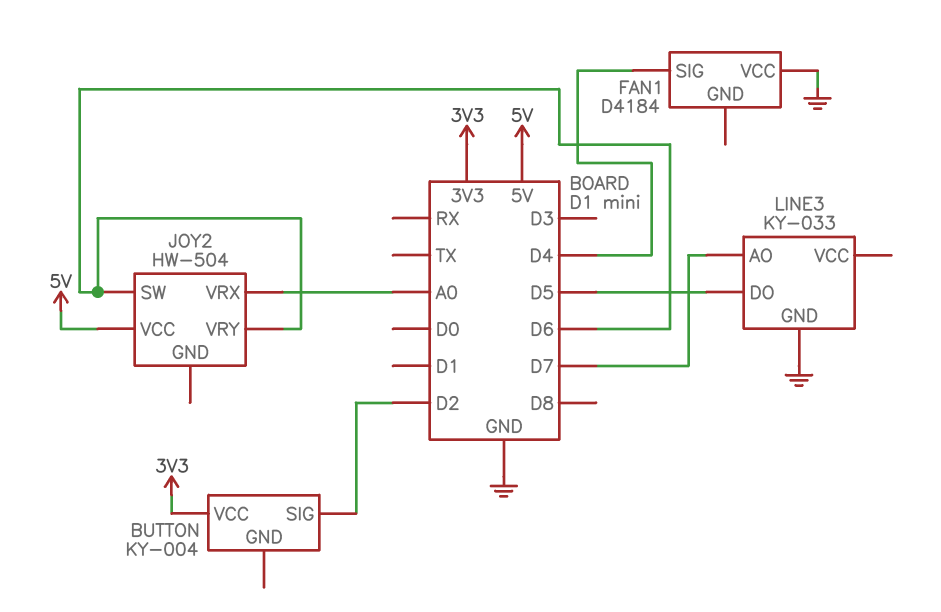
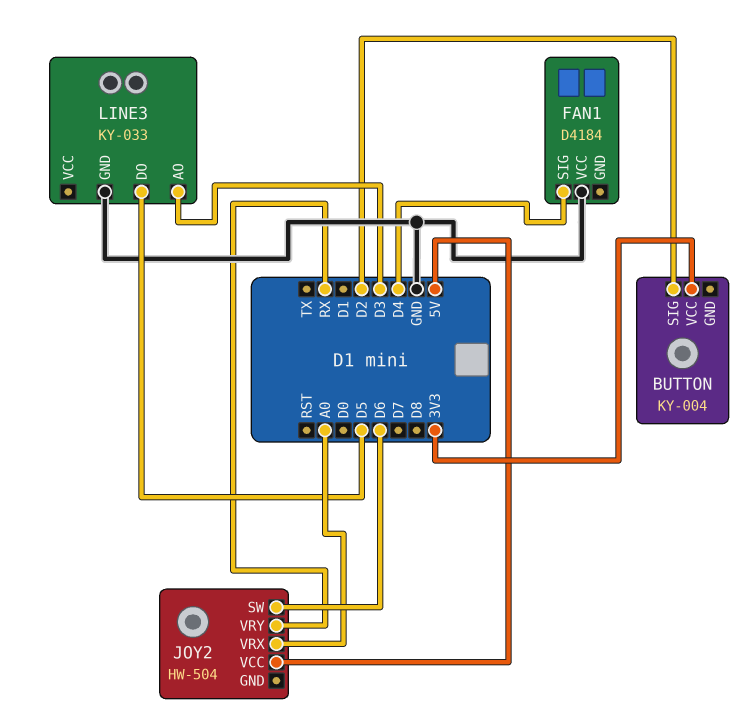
JOY2 pin VRY: D6 -> RX
LINE3 pin AO: D7 -> D3

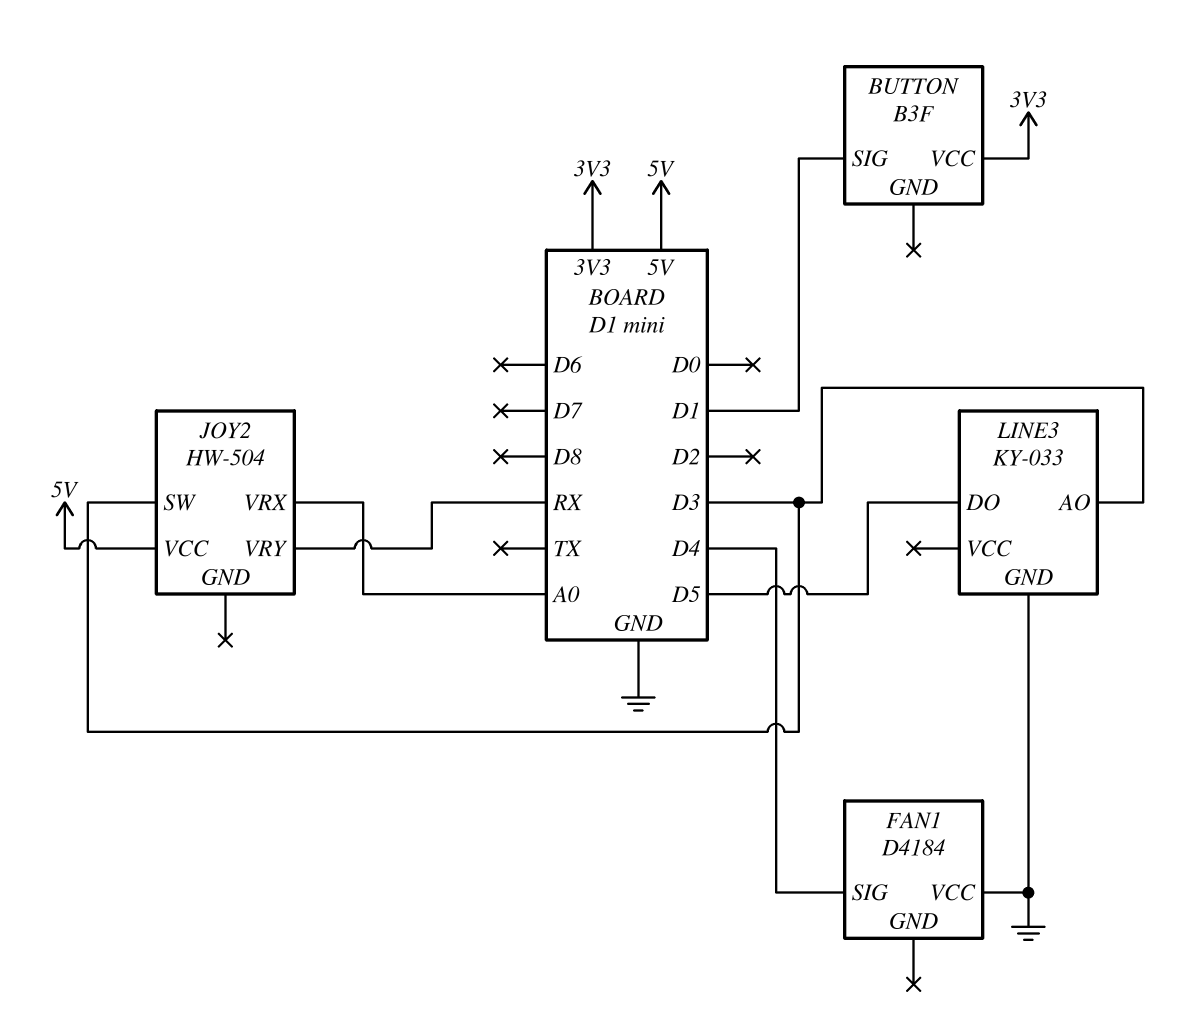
BUTTON: KY-004 -> B3F
BUTTON pin SIG: D2 -> D1
JOY2 pin SW: D6 -> D3

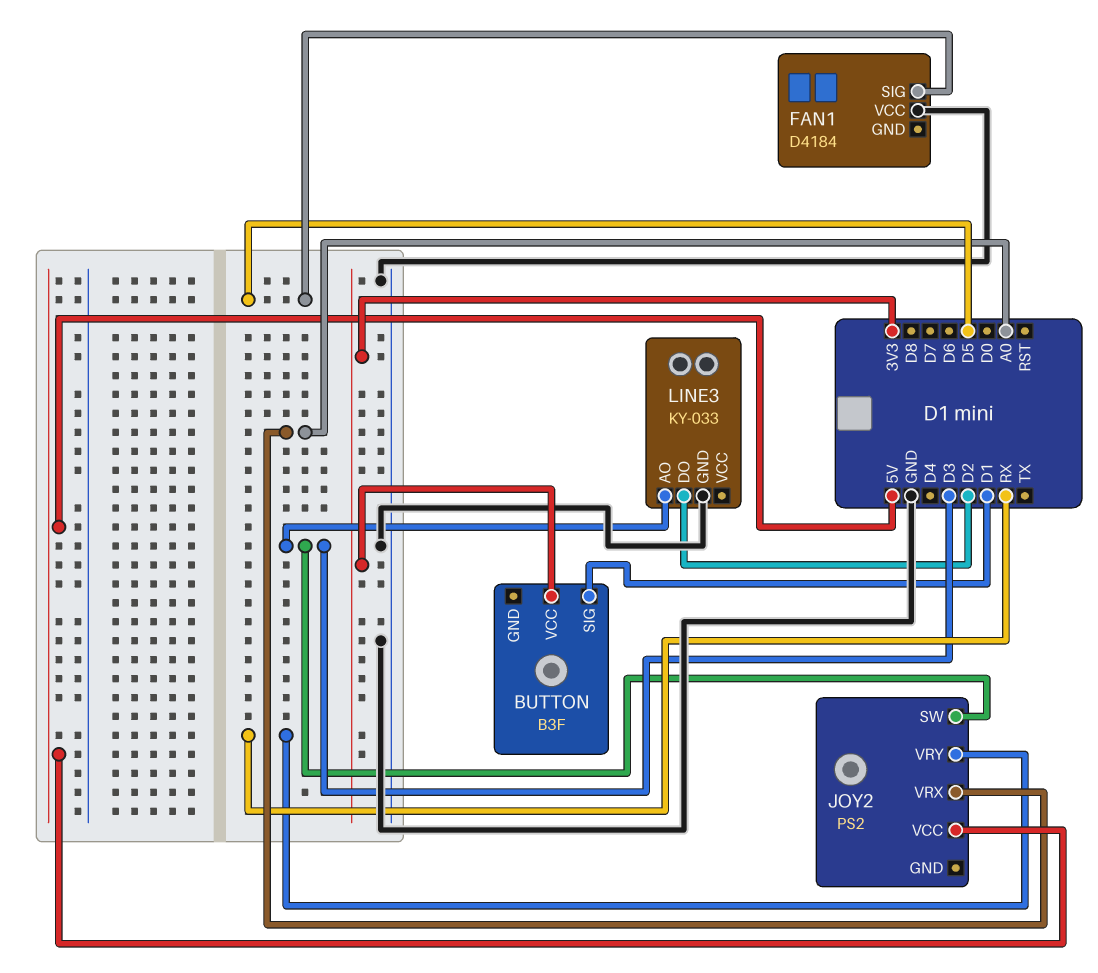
FAN1 pin SIG: D4 -> D5
JOY2: HW-504 -> PS2
LINE3 pin DO: D5 -> D2

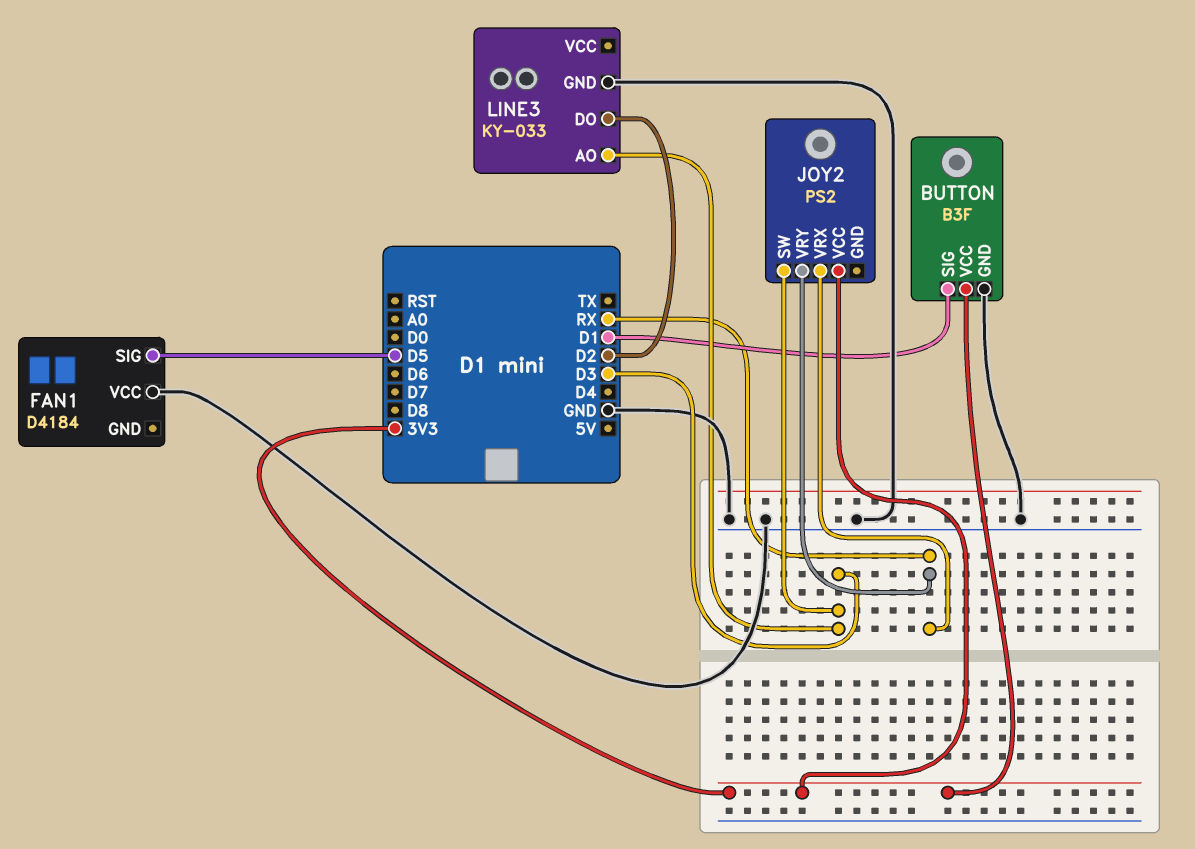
BUTTON pin GND: none -> GND
JOY2 pin VCC: 5V -> 3V3
JOY2 pin VRX: A0 -> RX

